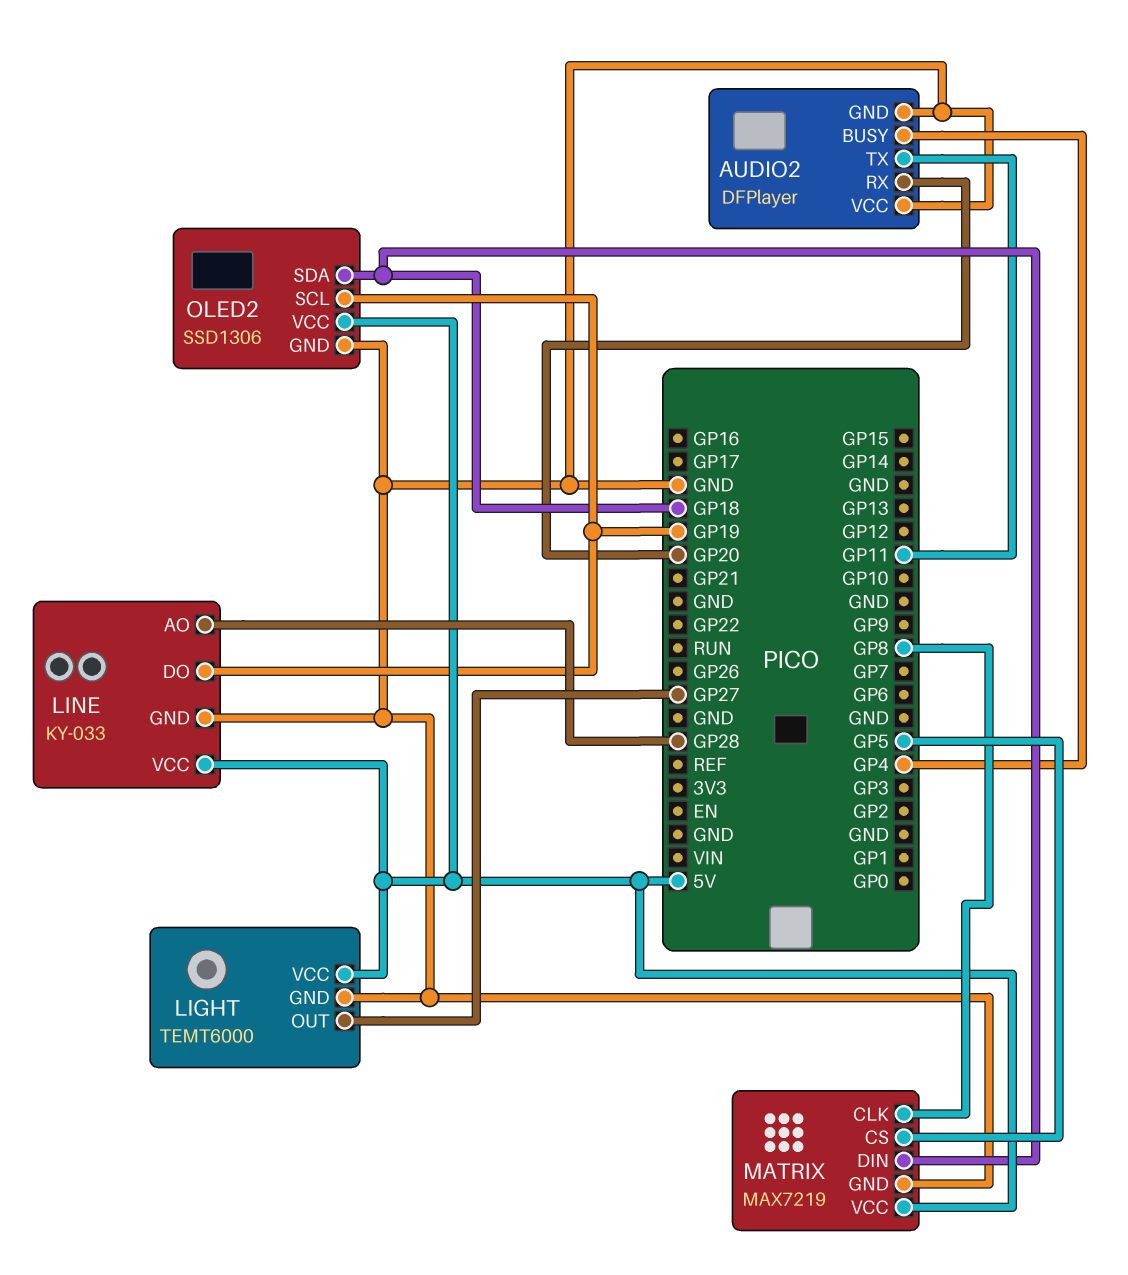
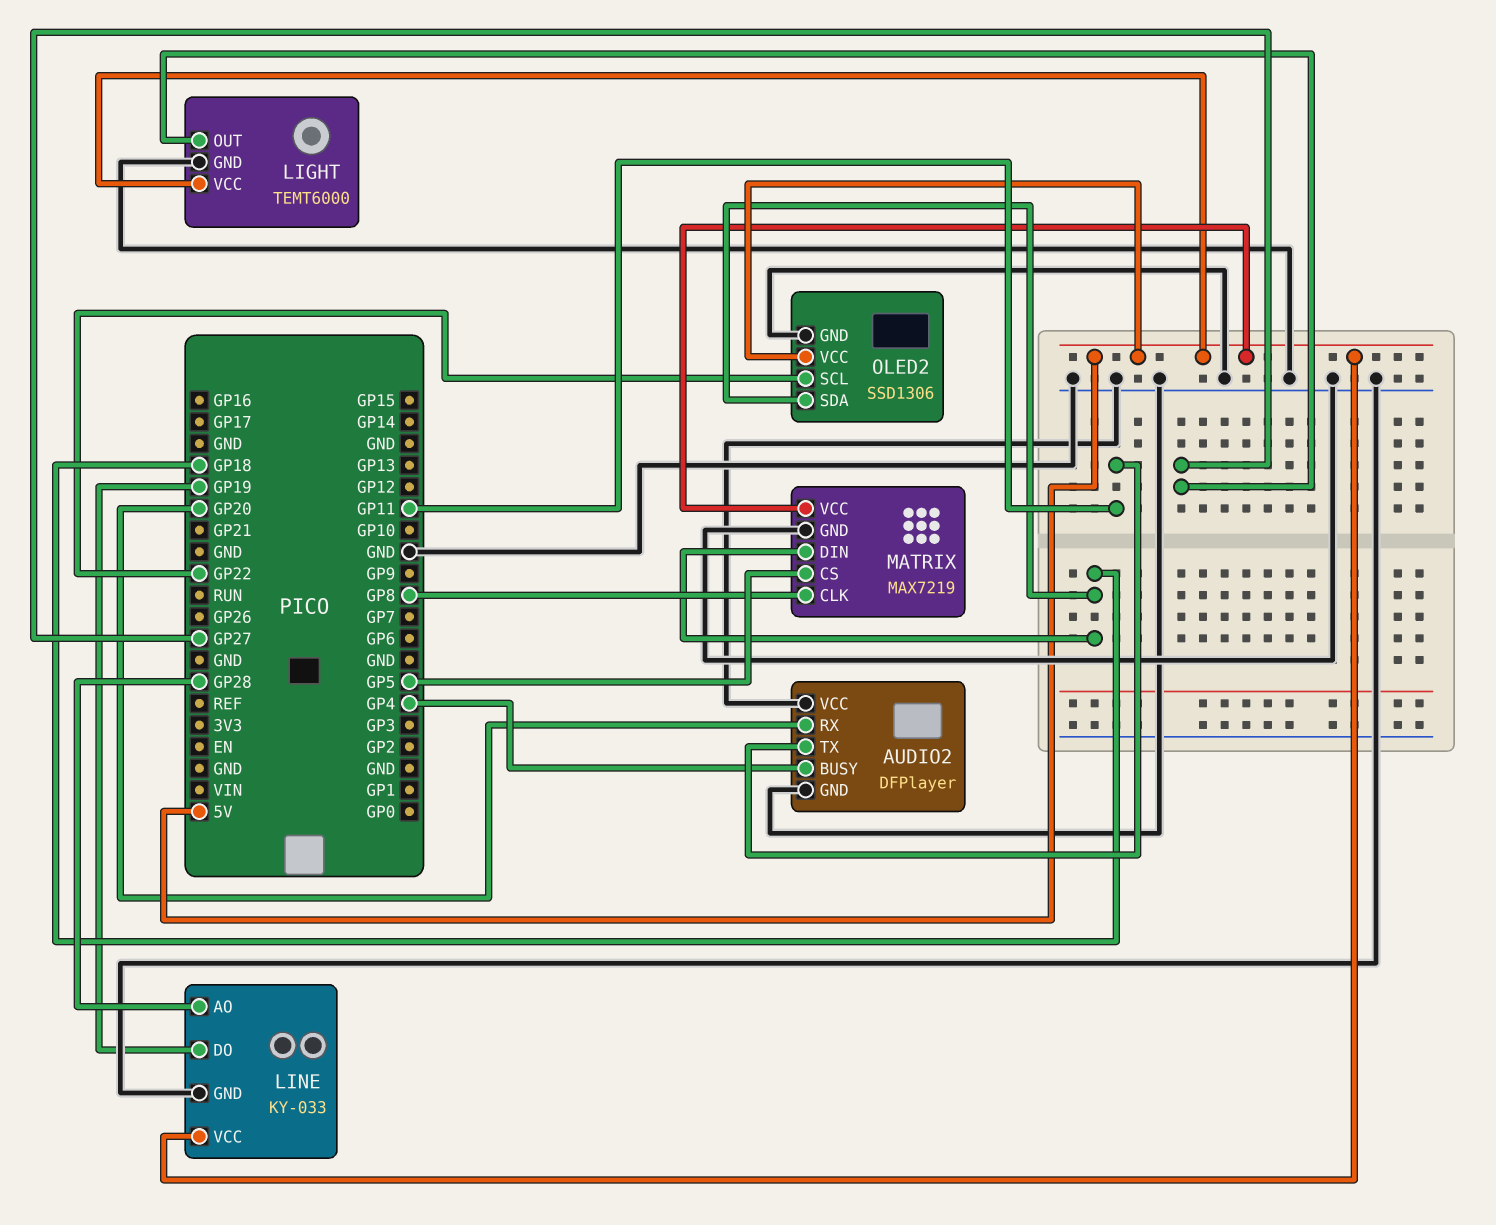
OLED2 pin SCL: GP19 -> GP22

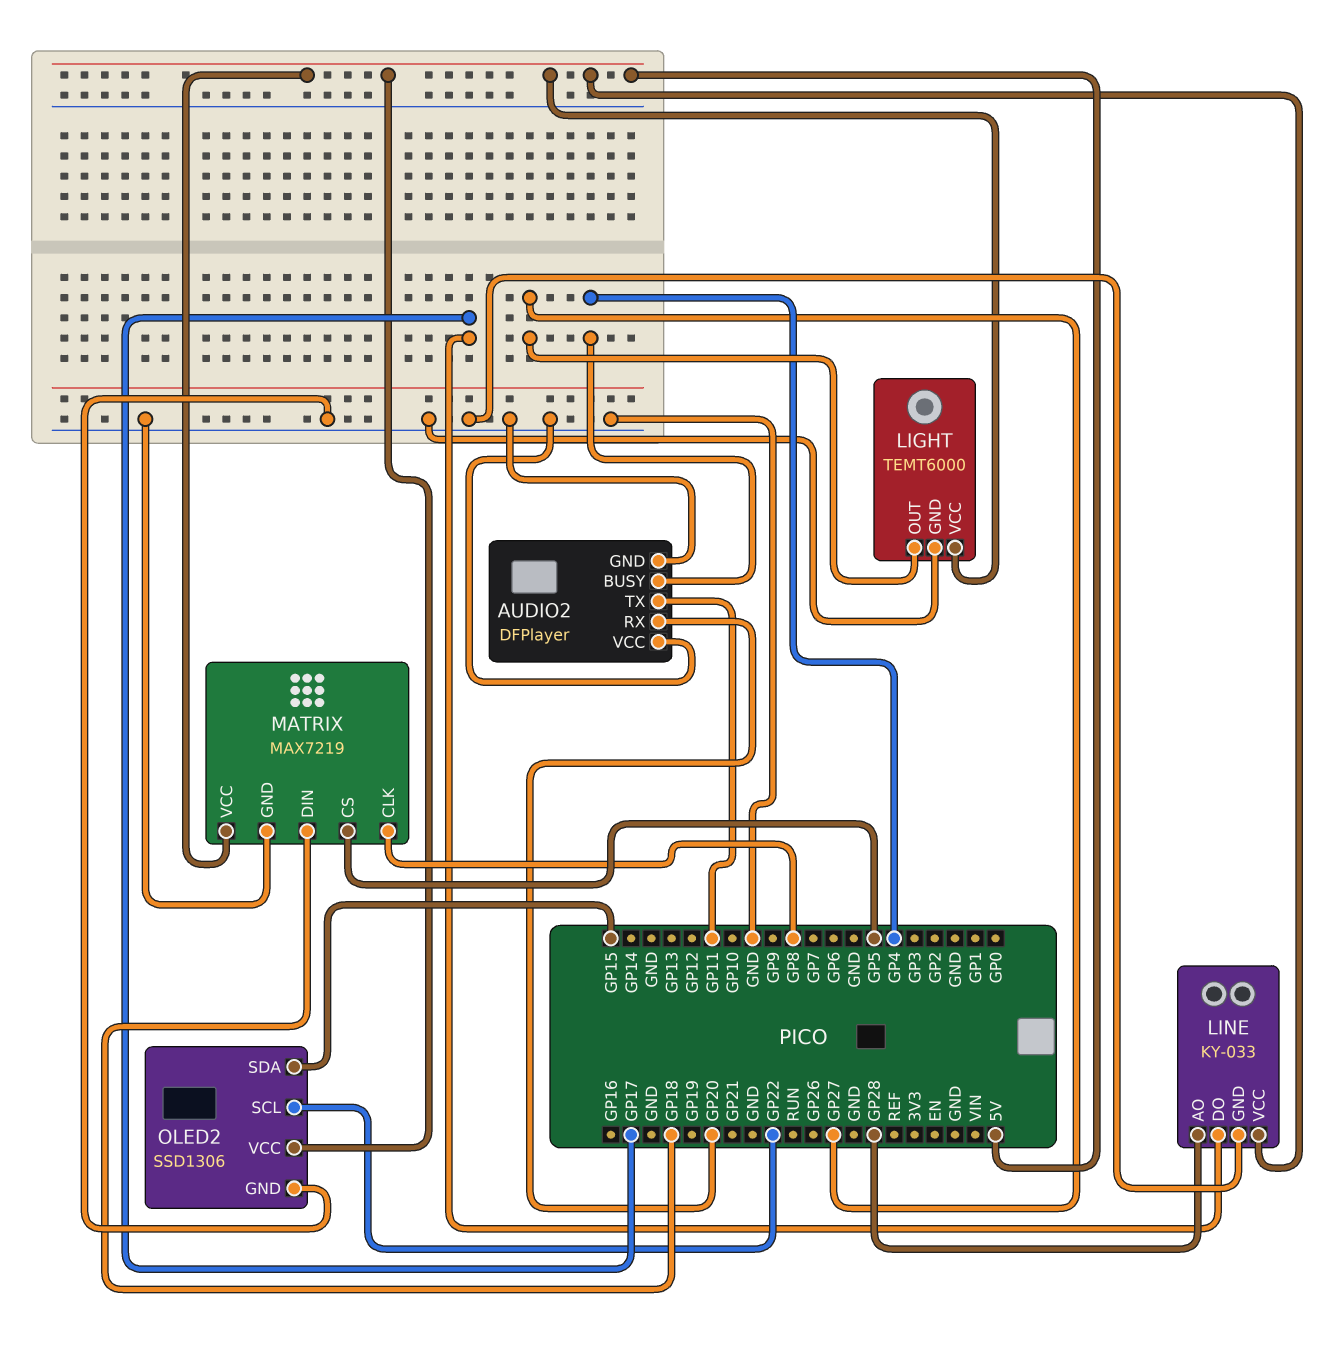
LINE pin DO: GP19 -> GP17
OLED2 pin SDA: GP18 -> GP15

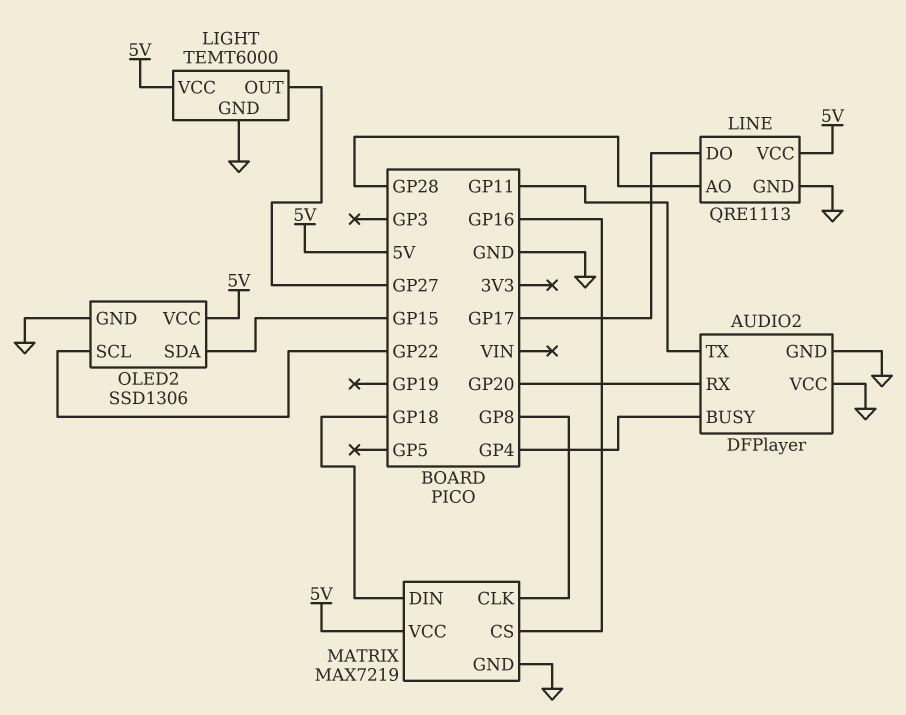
LINE: KY-033 -> QRE1113
MATRIX pin CS: GP5 -> GP16

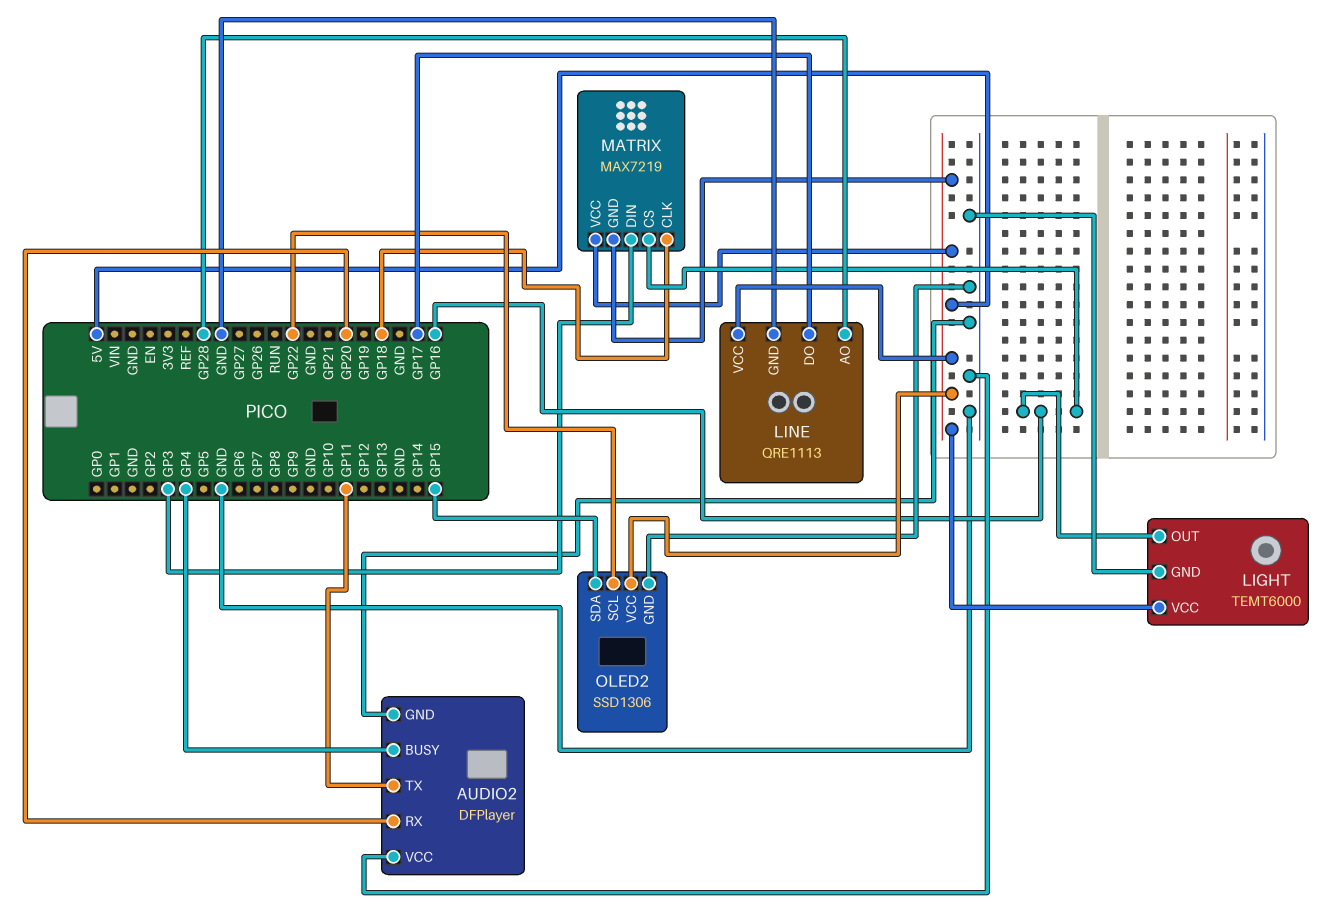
LIGHT pin OUT: GP27 -> GP16
MATRIX pin CLK: GP8 -> GP18
MATRIX pin DIN: GP18 -> GP3
MATRIX pin GND: GND -> 5V

